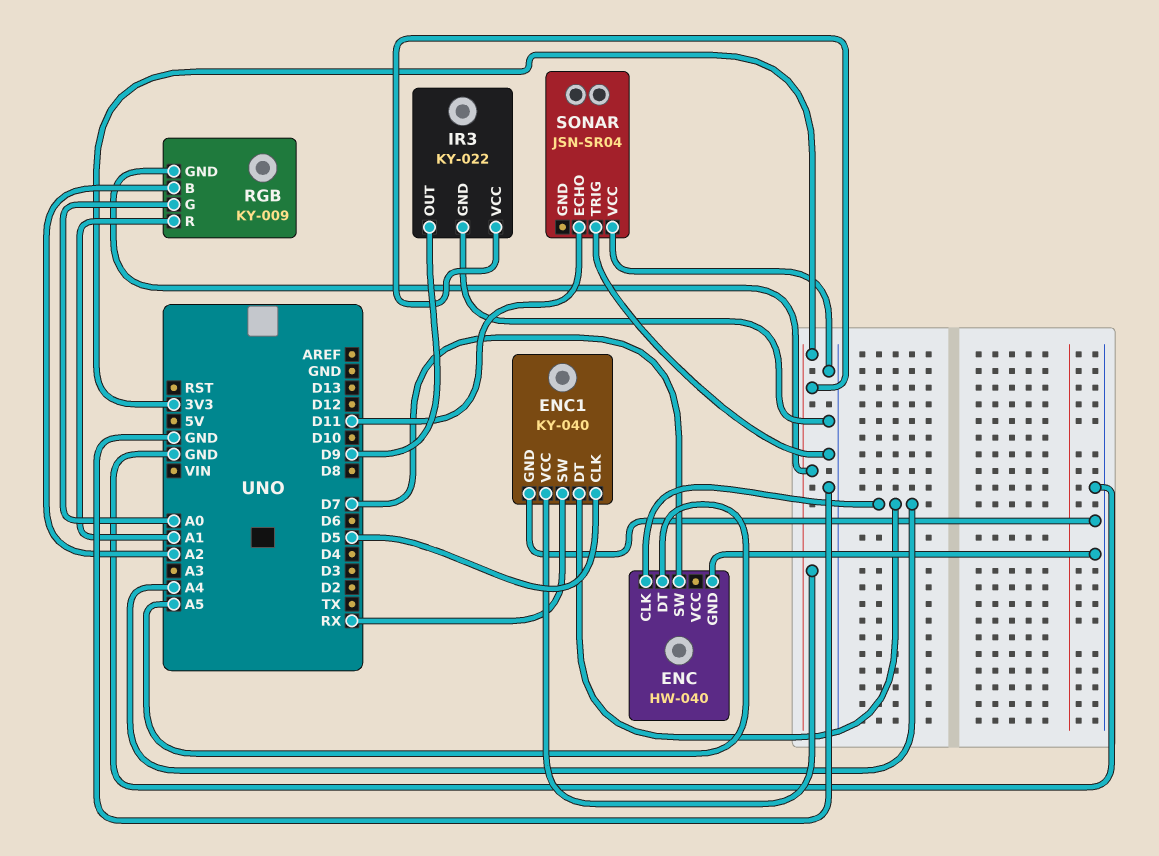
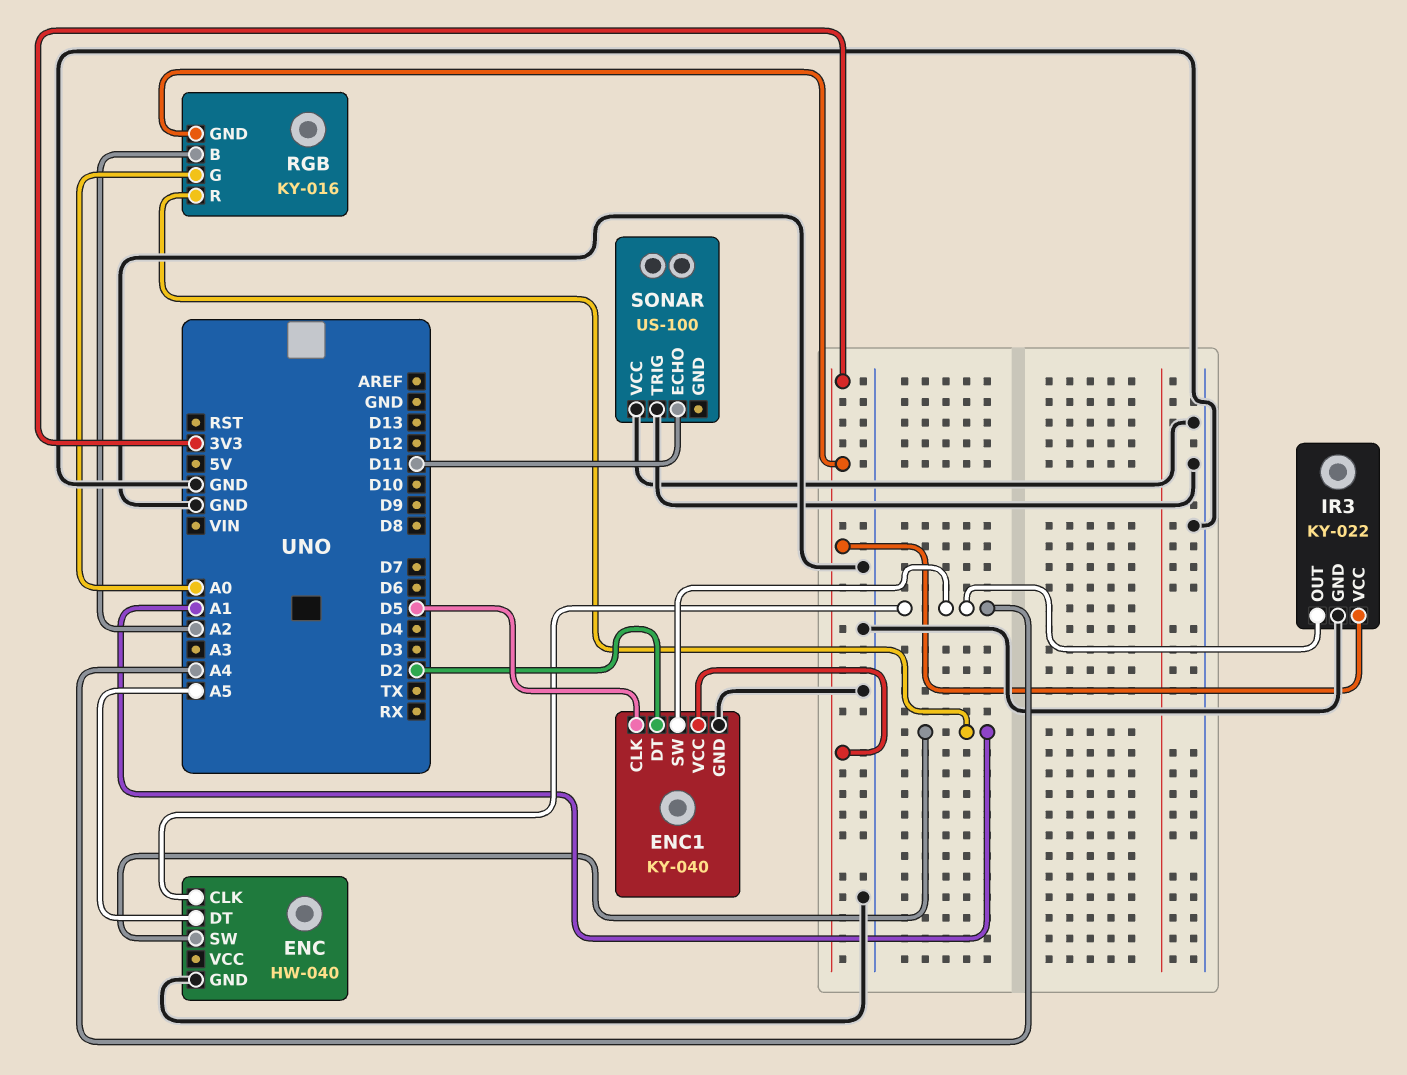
ENC pin SW: D7 -> A1
ENC1 pin DT: A4 -> D2
ENC1 pin SW: RX -> A4
IR3 pin OUT: D9 -> A4
RGB: KY-009 -> KY-016
SONAR: JSN-SR04 -> US-100

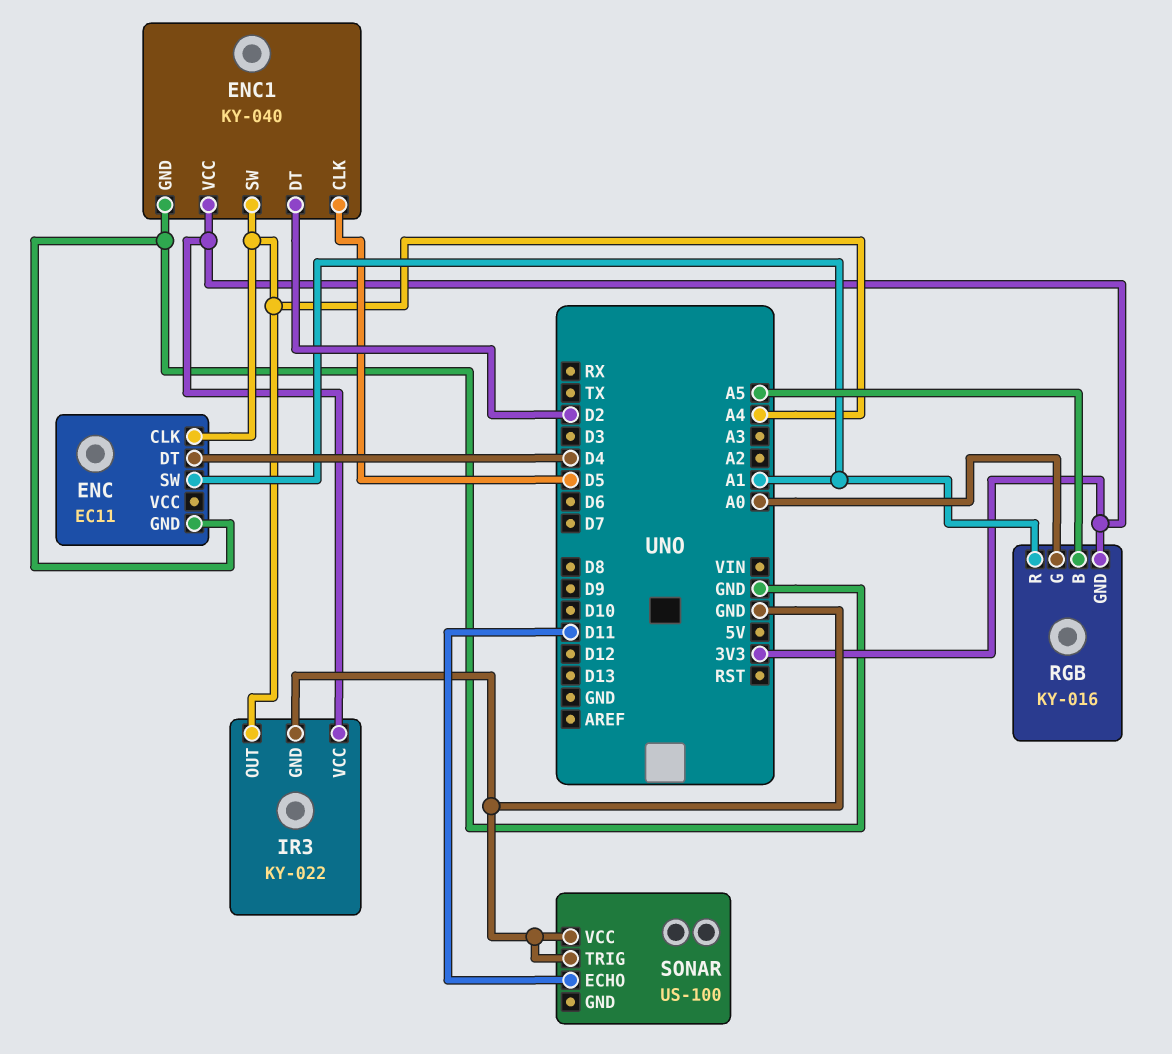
ENC: HW-040 -> EC11
ENC pin DT: A5 -> D4
RGB pin B: A2 -> A5

